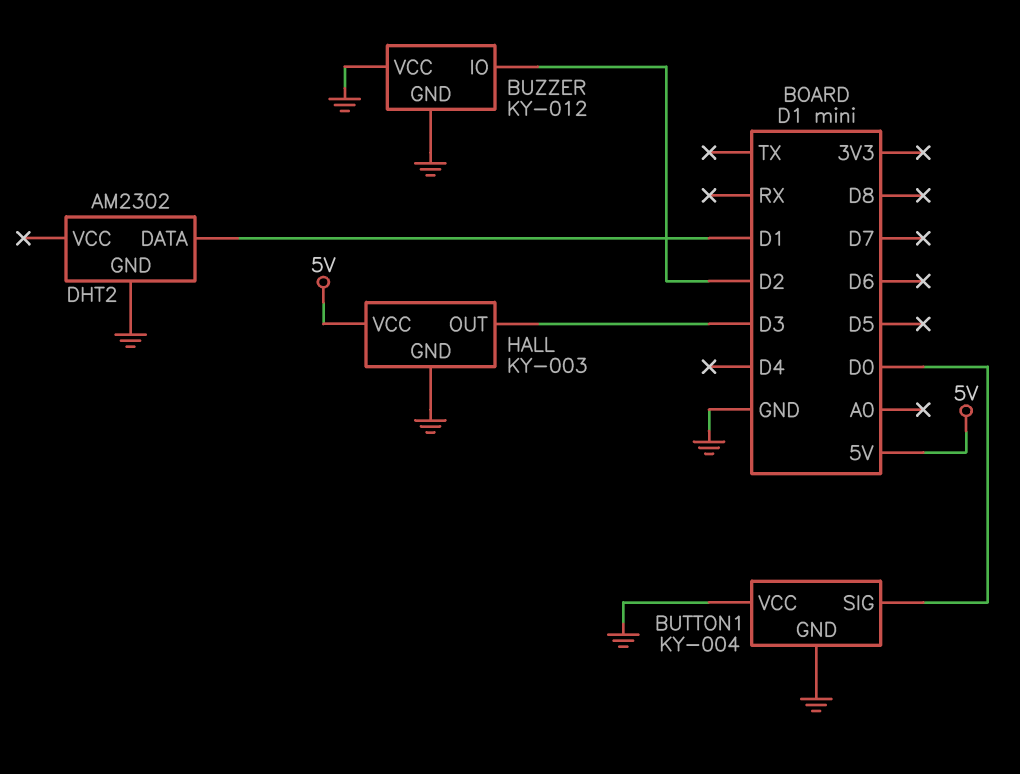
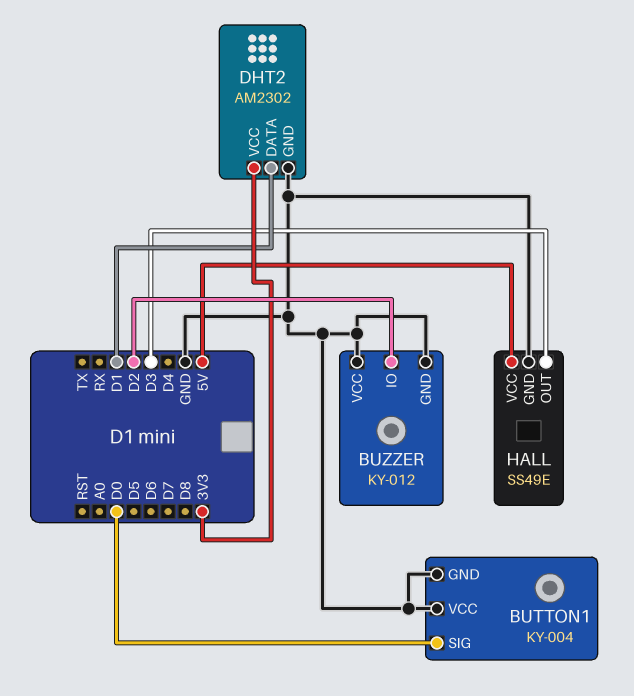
DHT2 pin VCC: none -> 3V3
HALL: KY-003 -> SS49E

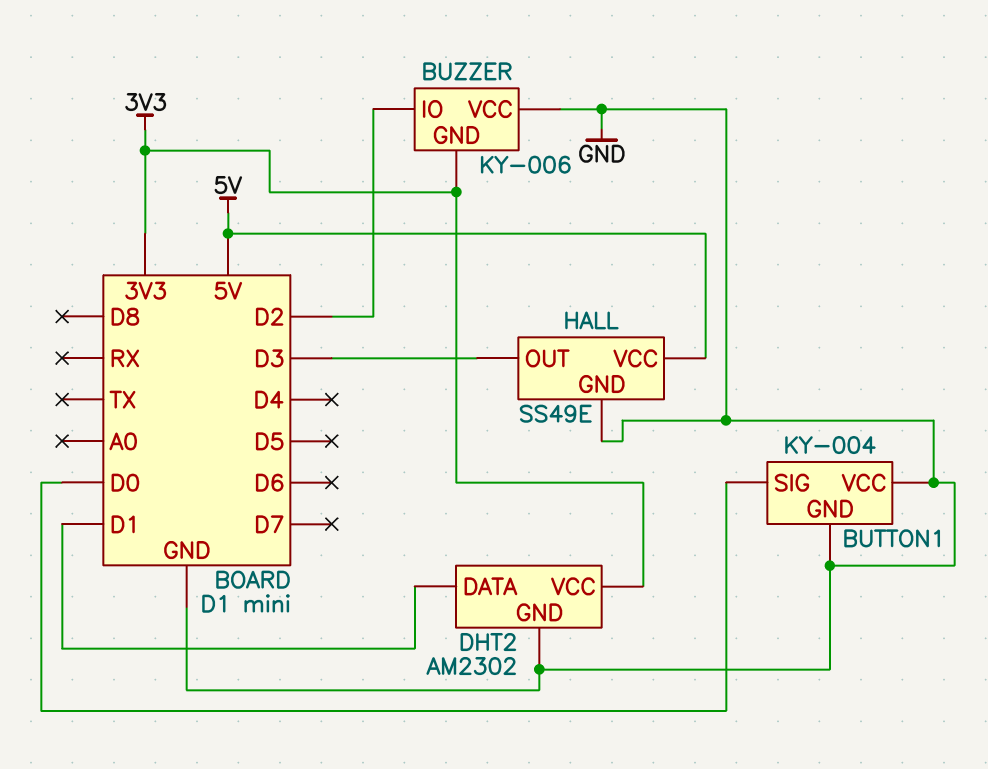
BUZZER: KY-012 -> KY-006
BUZZER pin GND: GND -> 3V3

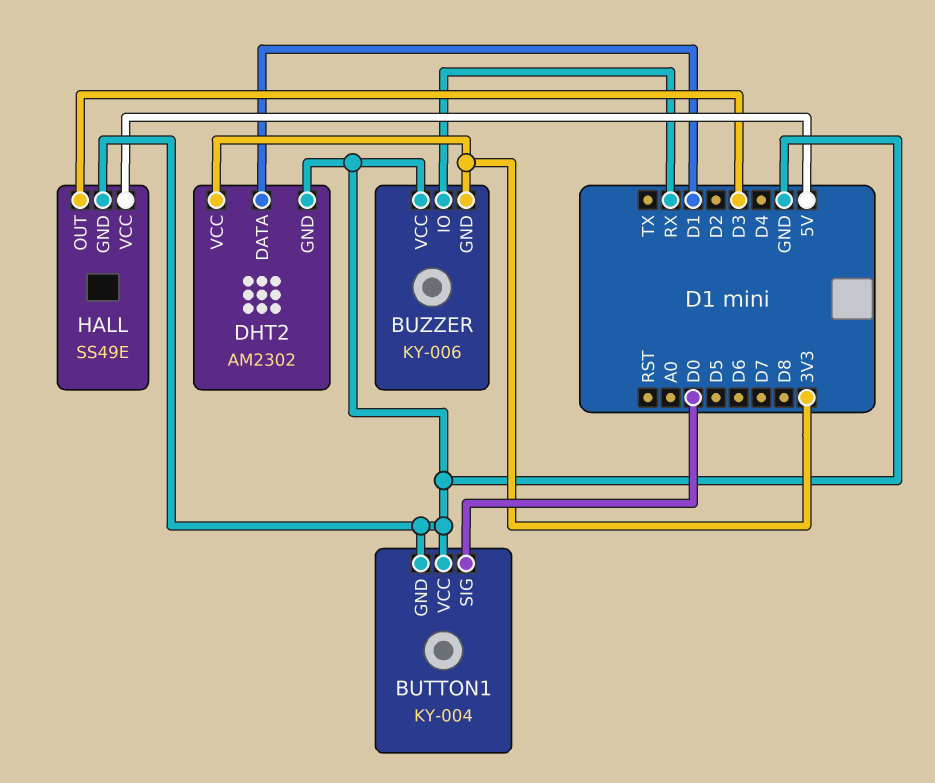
BUZZER pin IO: D2 -> RX

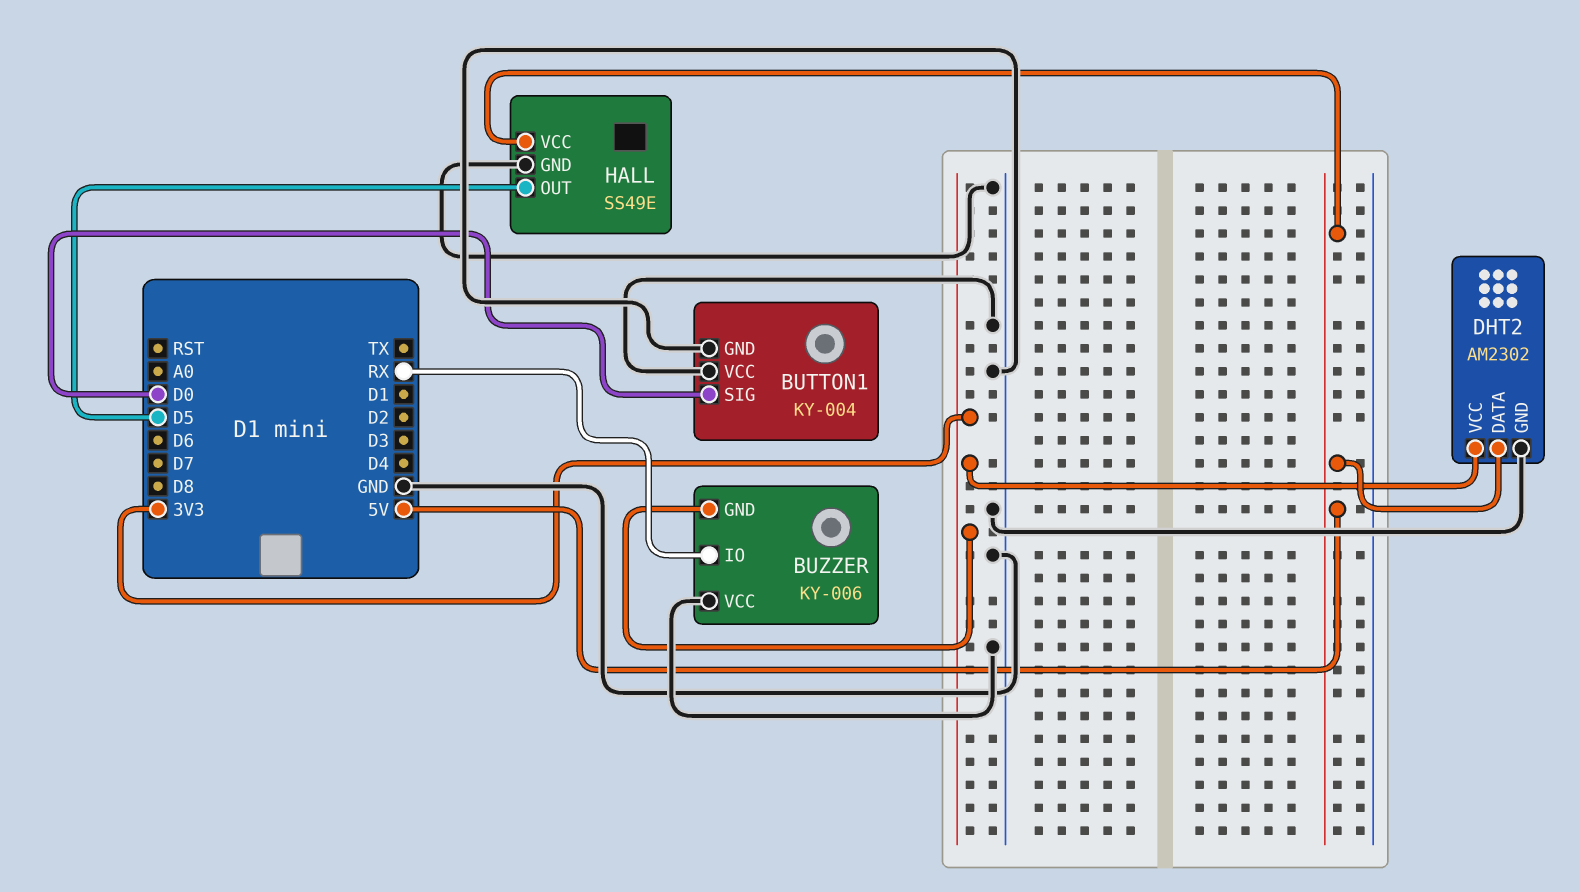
DHT2 pin DATA: D1 -> 5V
HALL pin OUT: D3 -> D5

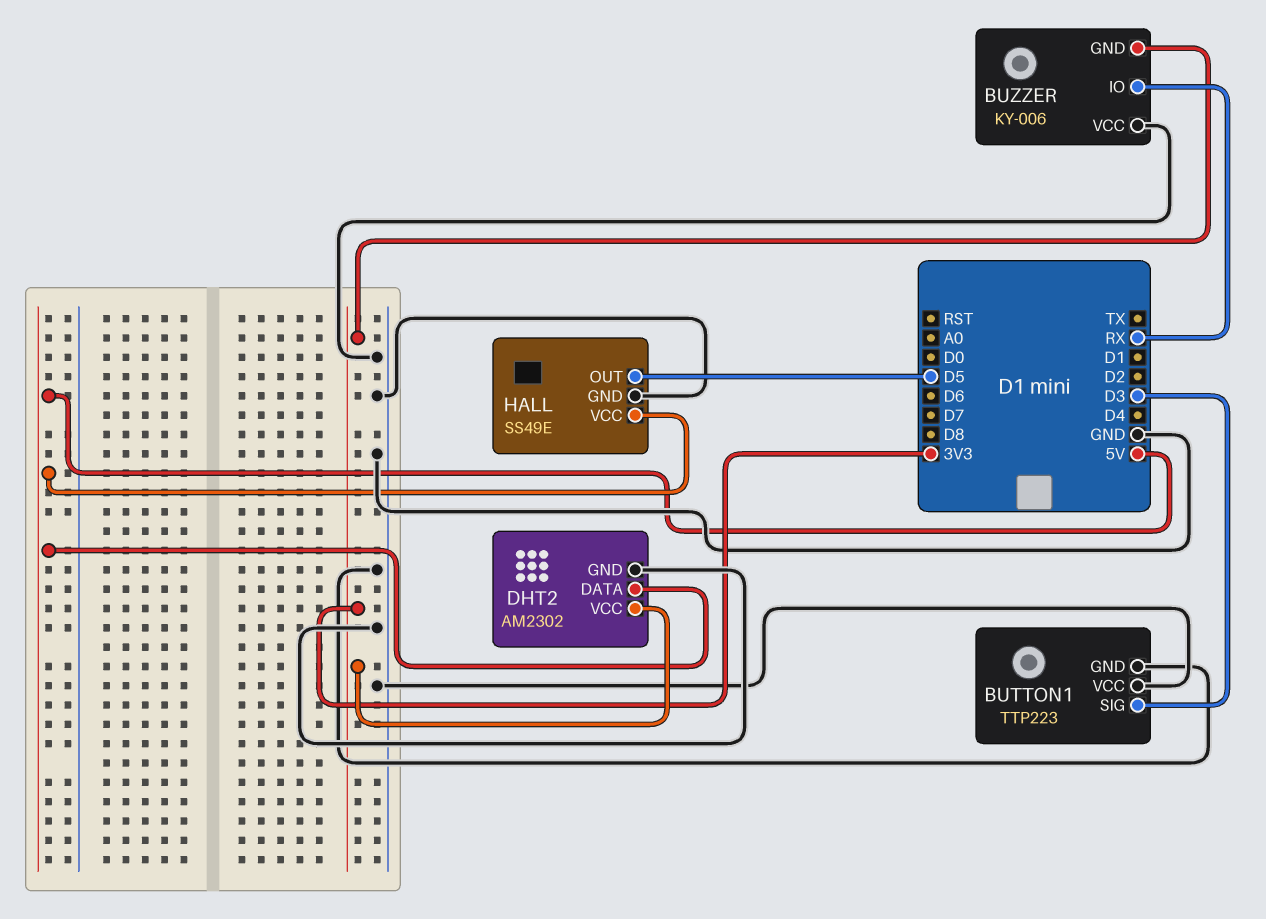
BUTTON1: KY-004 -> TTP223
BUTTON1 pin SIG: D0 -> D3

